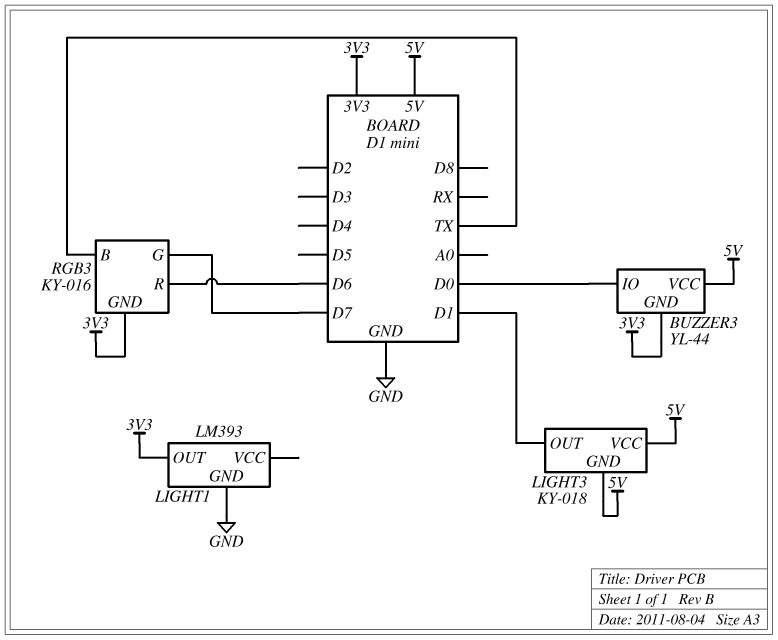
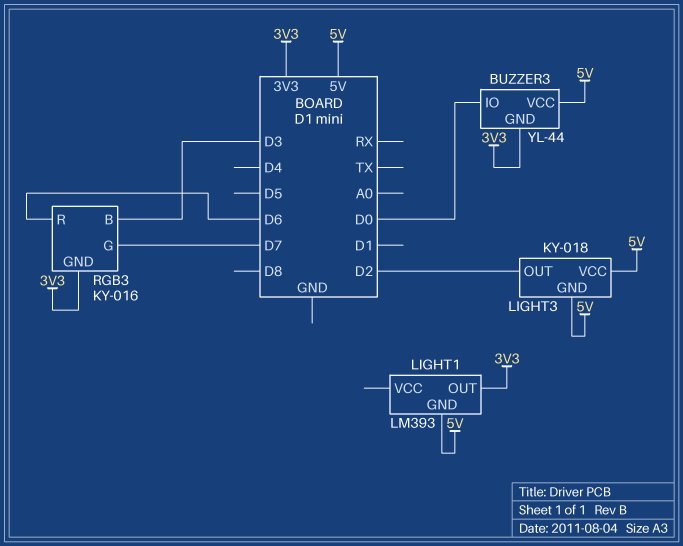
LIGHT1 pin GND: GND -> 5V
LIGHT3 pin OUT: D1 -> D2
RGB3 pin B: TX -> D3

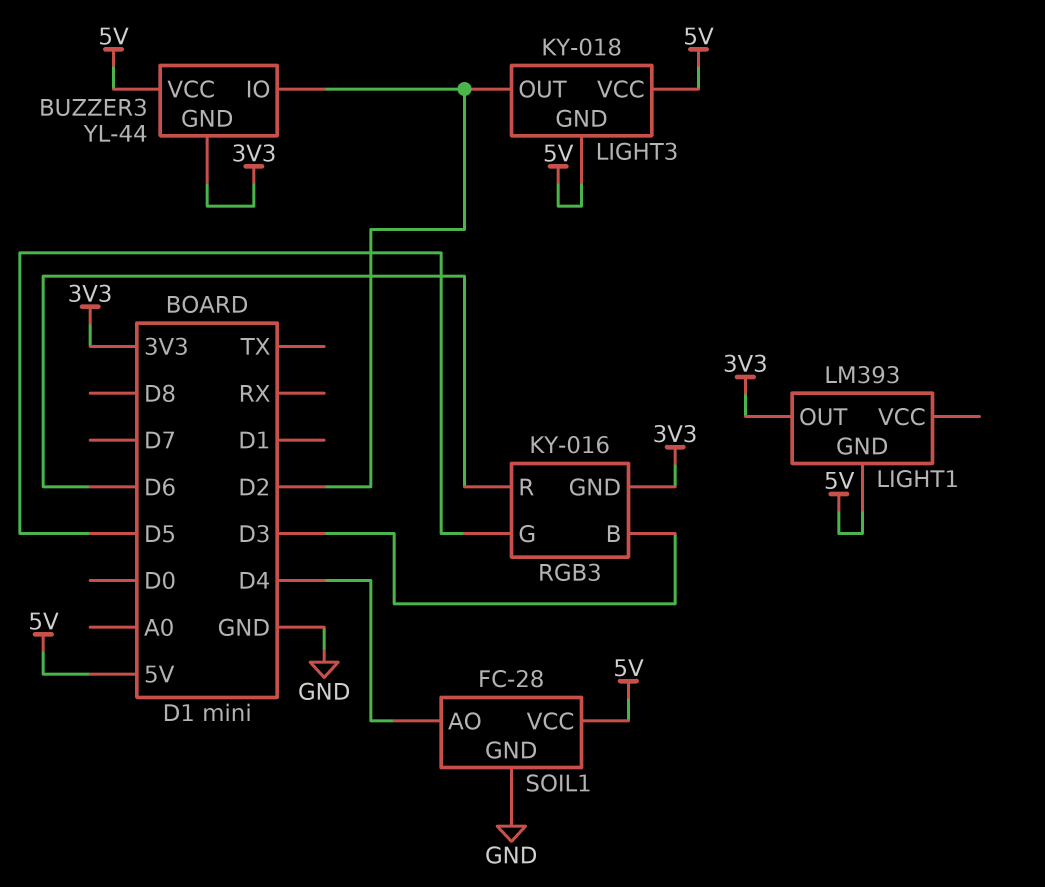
BUZZER3 pin IO: D0 -> D2
RGB3 pin G: D7 -> D5
SOIL1: none -> FC-28
SOIL1 pin AO: none -> D4
SOIL1 pin GND: none -> GND
SOIL1 pin VCC: none -> 5V

